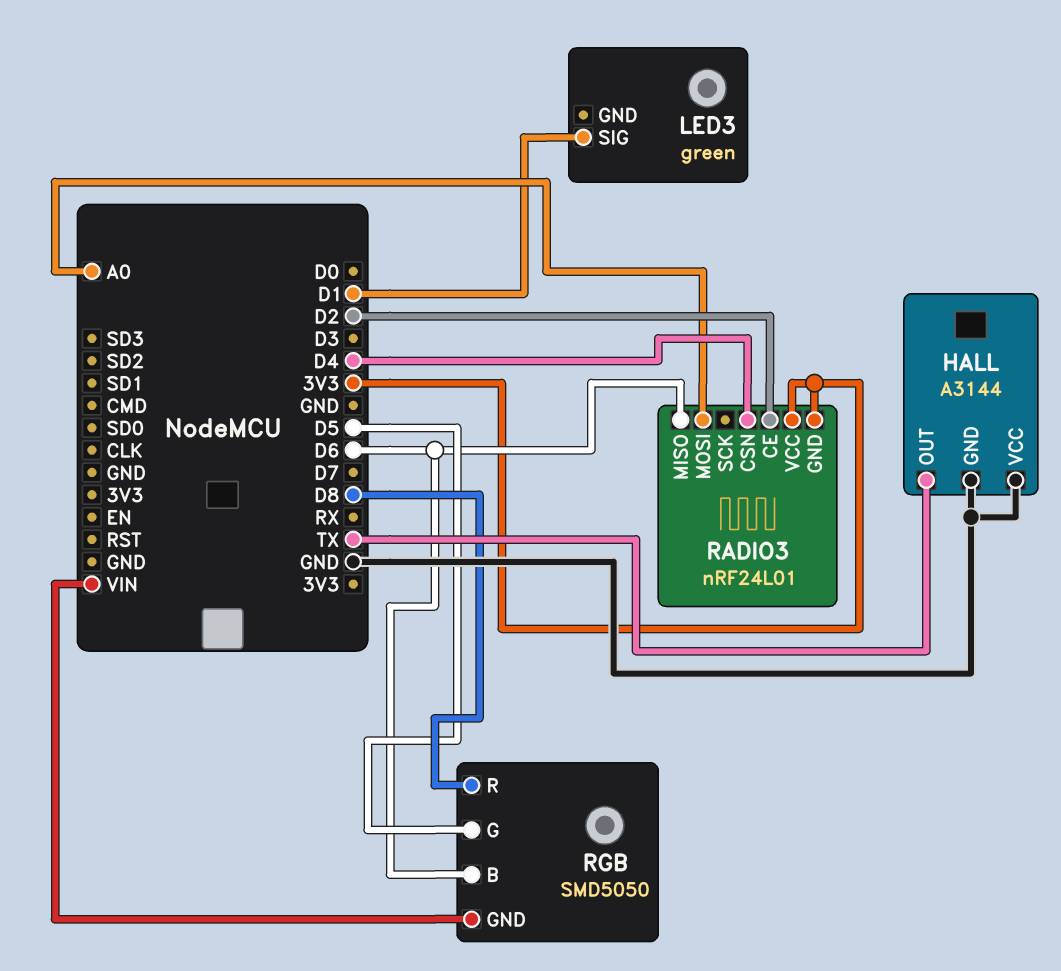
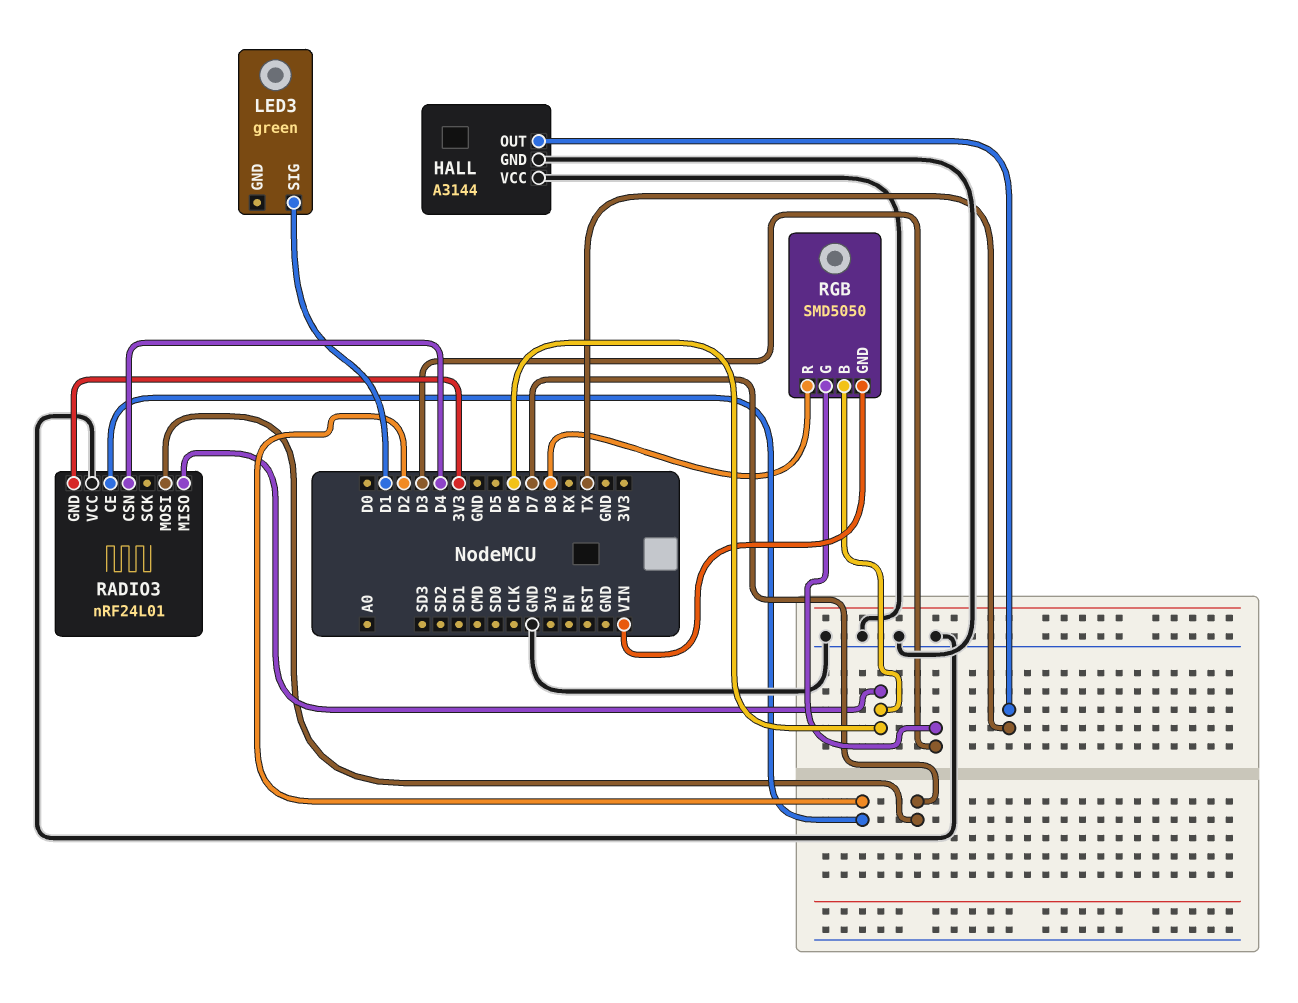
RADIO3 pin MOSI: A0 -> D7
RADIO3 pin VCC: 3V3 -> GND
RGB pin G: D5 -> D3

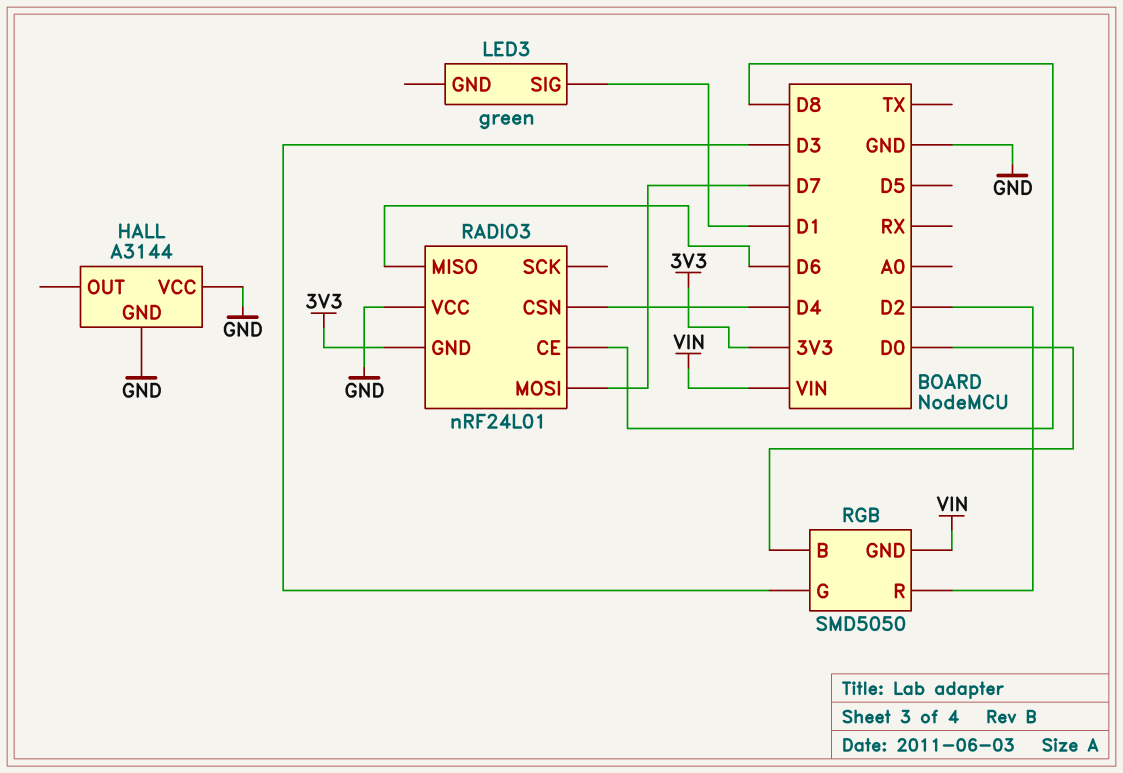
HALL pin OUT: TX -> none
RADIO3 pin CE: D2 -> D8
RGB pin B: D6 -> D0
RGB pin R: D8 -> D2

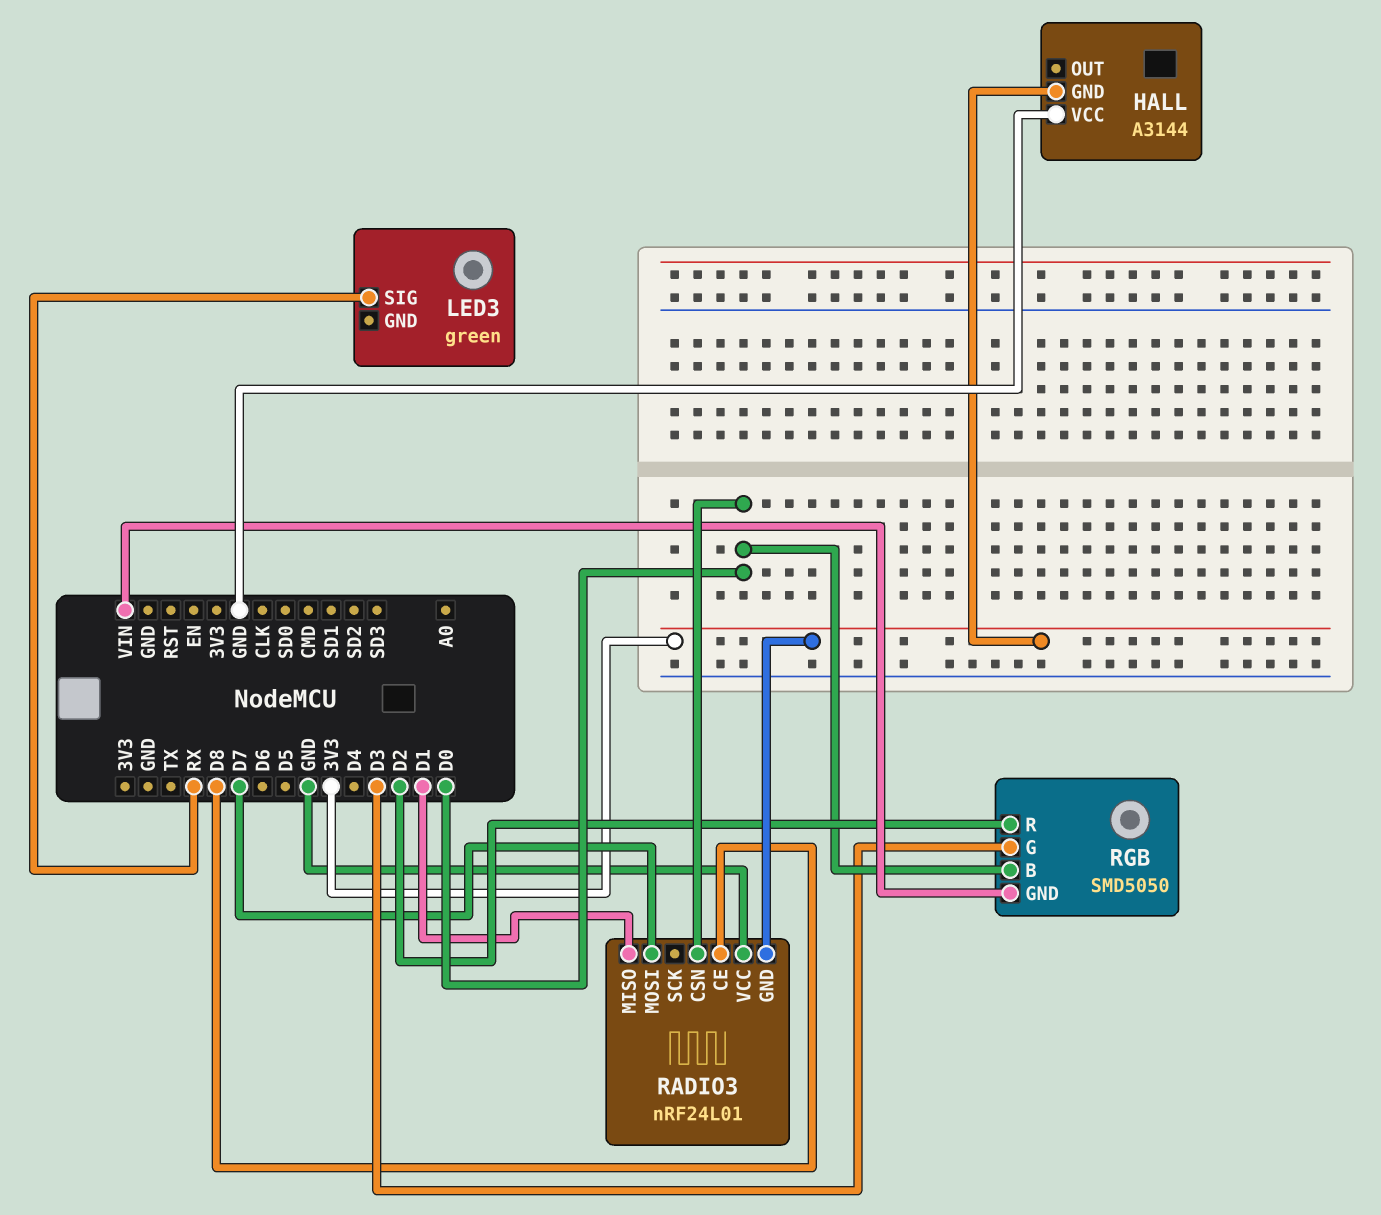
HALL pin GND: GND -> 3V3
LED3 pin SIG: D1 -> RX
RADIO3 pin CSN: D4 -> D0
RADIO3 pin MISO: D6 -> D1

